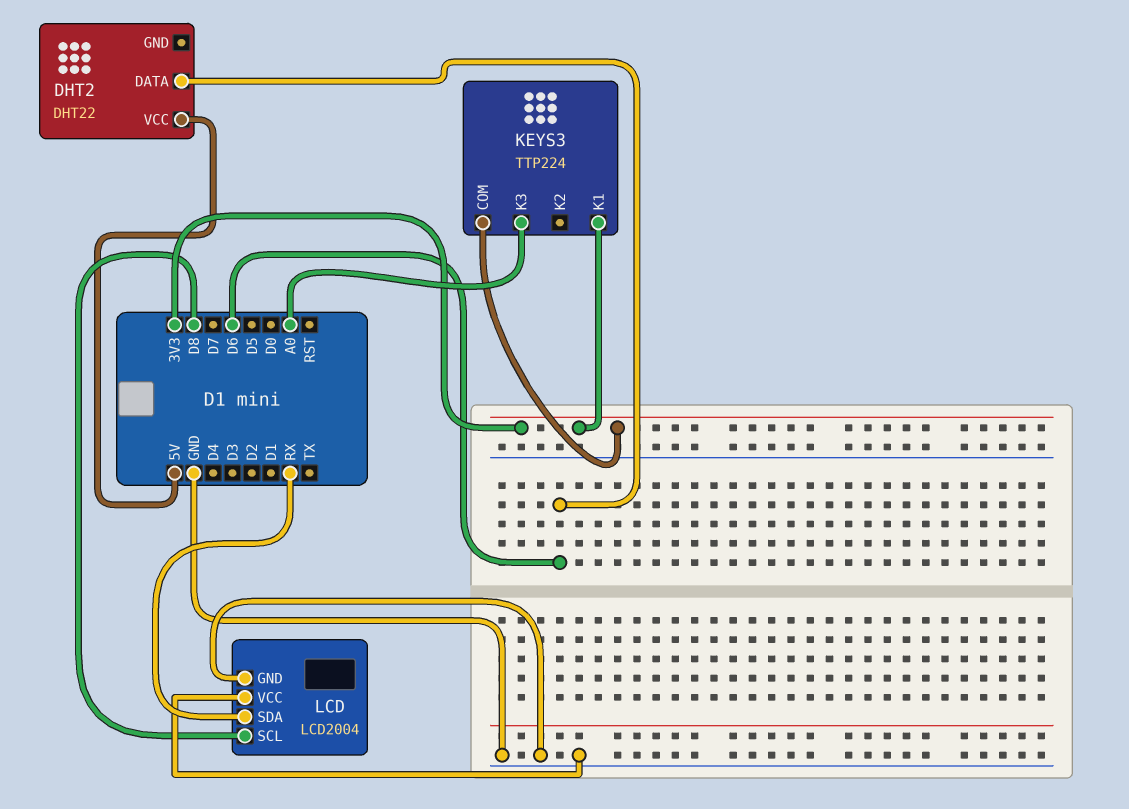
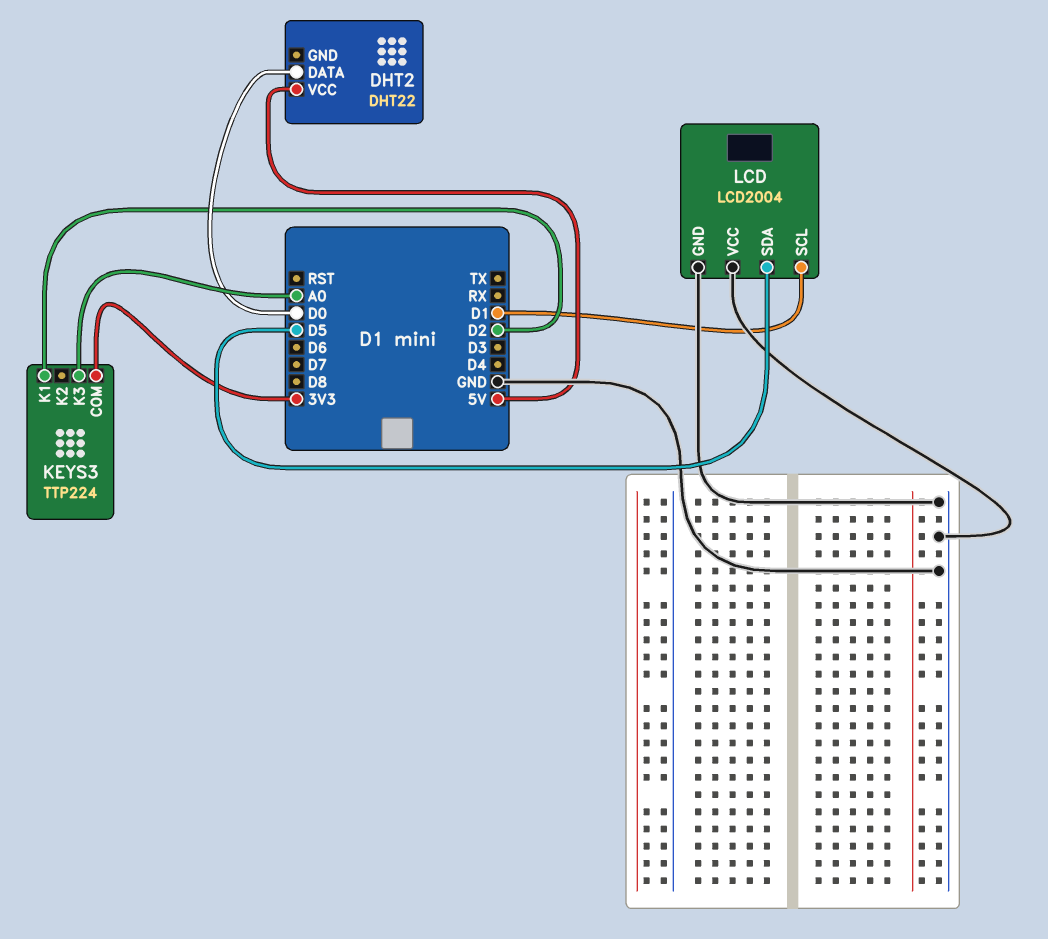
DHT2 pin DATA: D6 -> D0
KEYS3 pin K1: 3V3 -> D2
LCD pin SCL: D8 -> D1
LCD pin SDA: RX -> D5

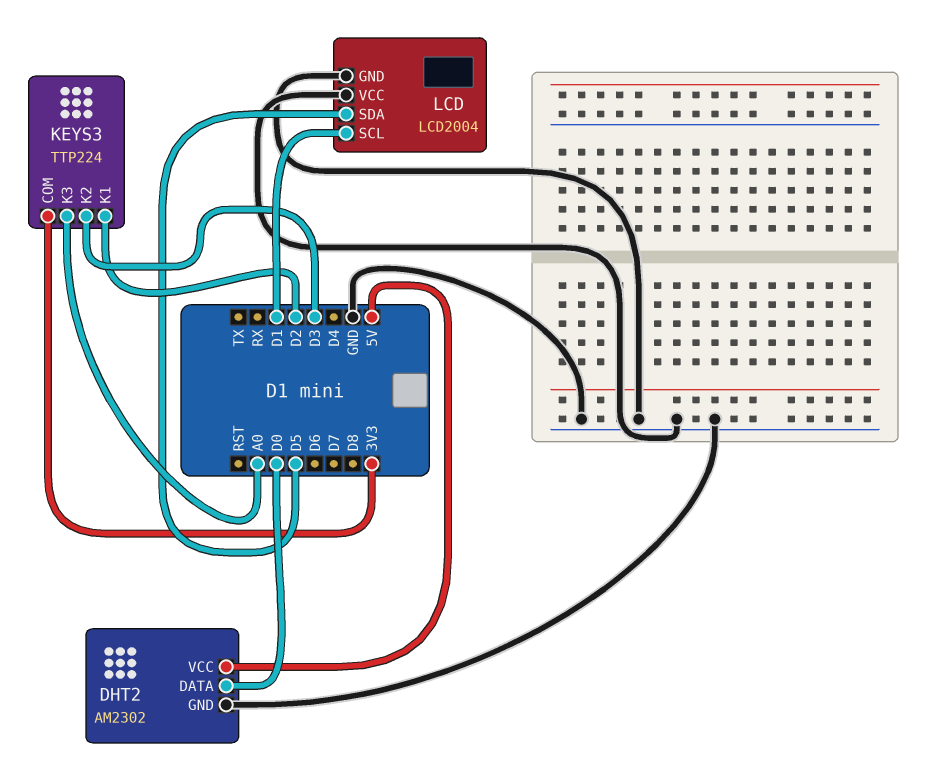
DHT2: DHT22 -> AM2302
DHT2 pin GND: none -> GND
KEYS3 pin K2: none -> D3

